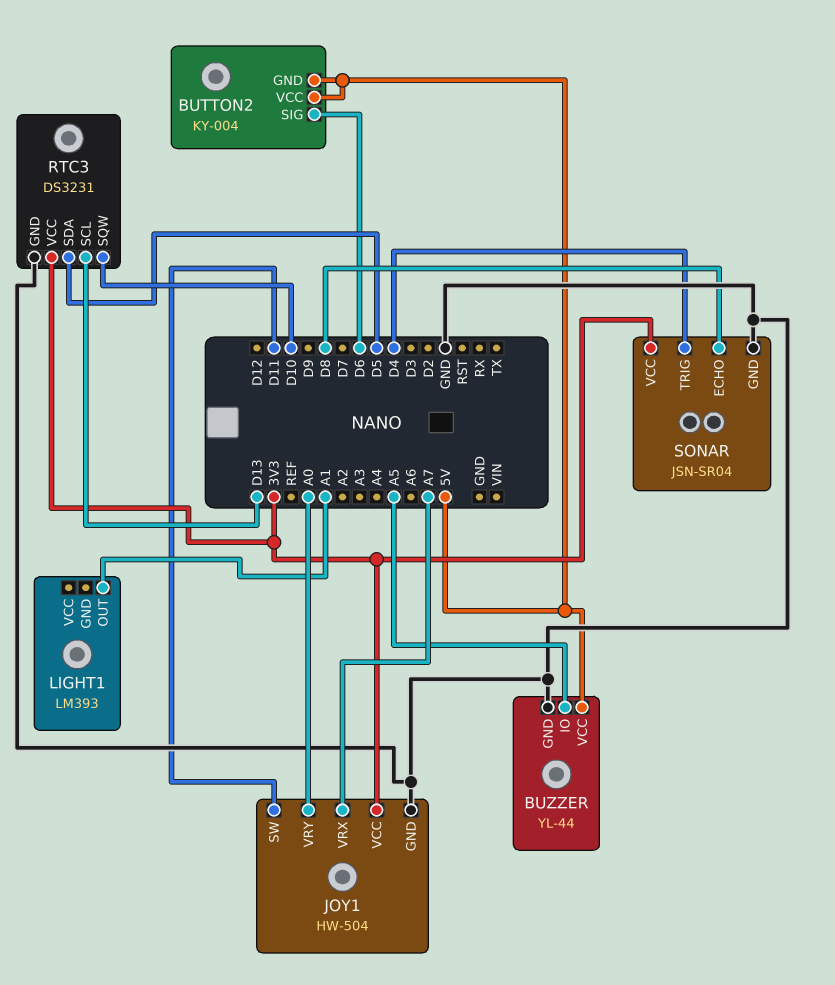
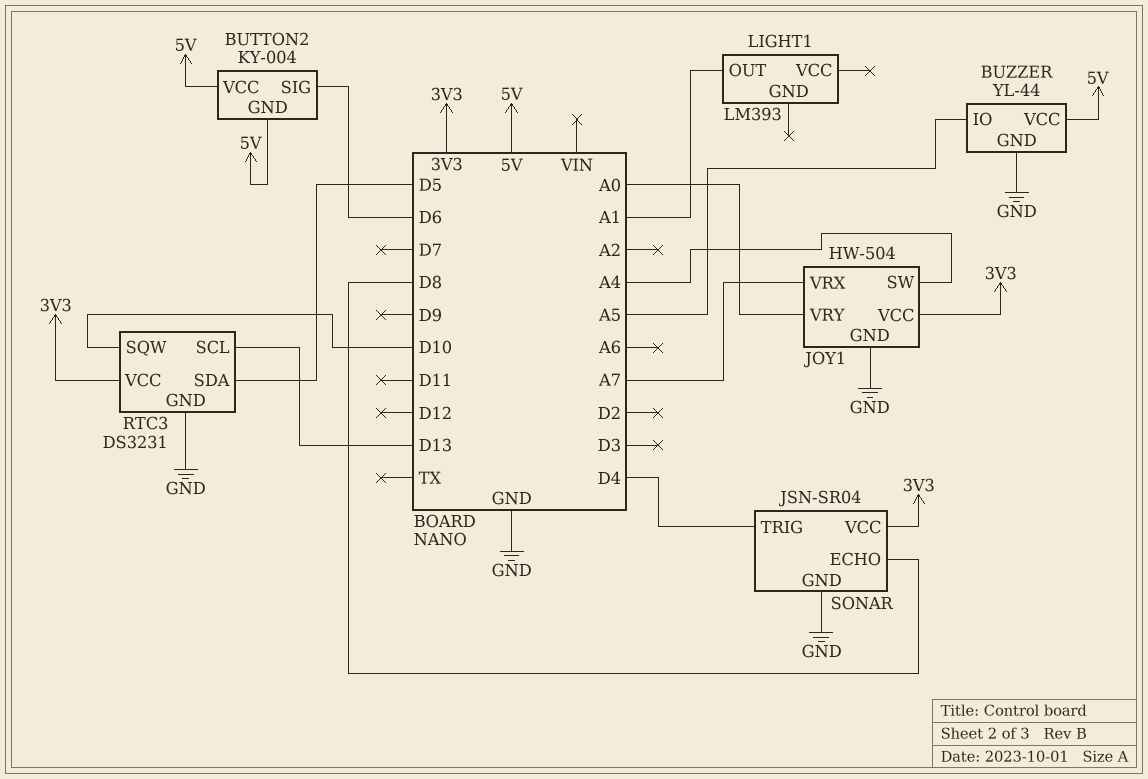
JOY1 pin SW: D11 -> A4

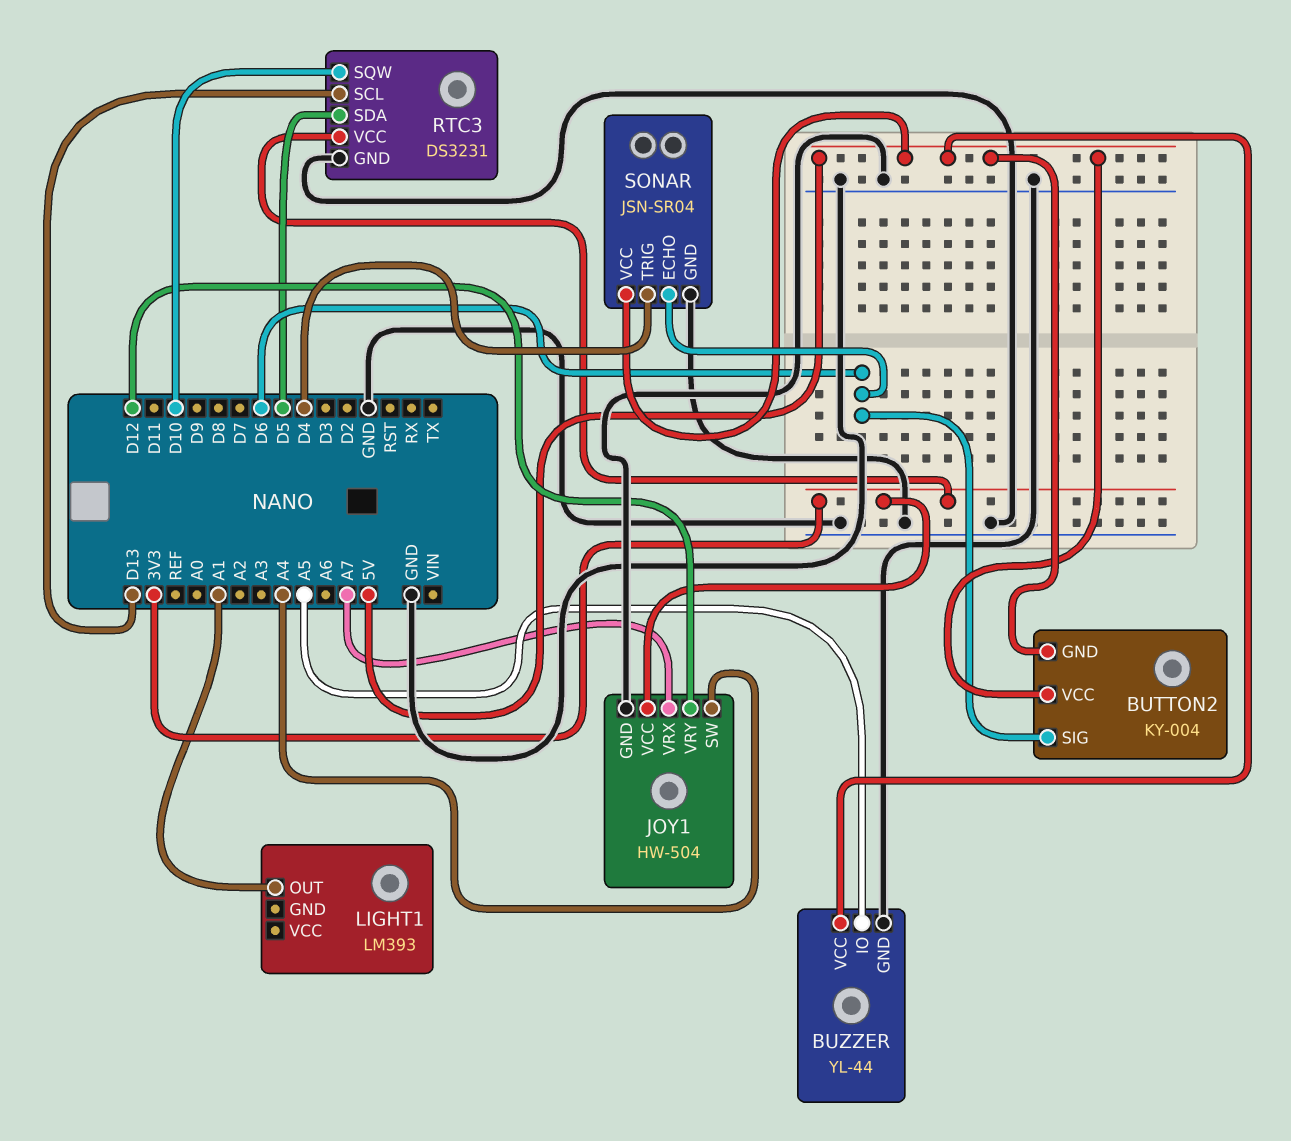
JOY1 pin VRY: A0 -> D12
SONAR pin ECHO: D8 -> D6
SONAR pin VCC: 3V3 -> 5V

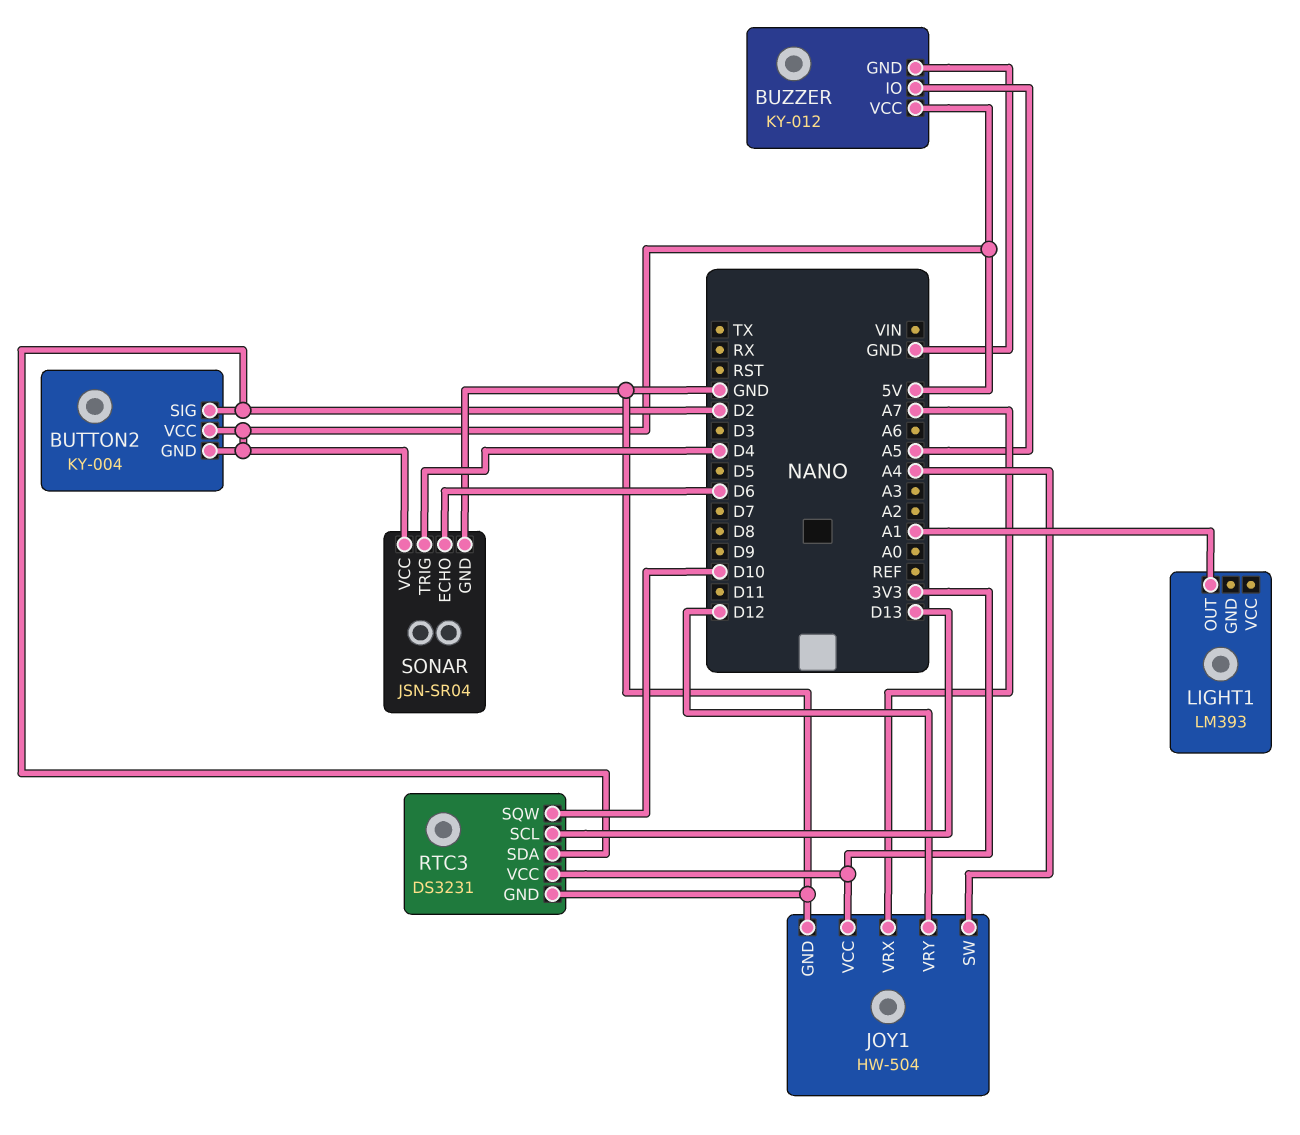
BUTTON2 pin SIG: D6 -> D2
BUZZER: YL-44 -> KY-012
RTC3 pin SDA: D5 -> D2

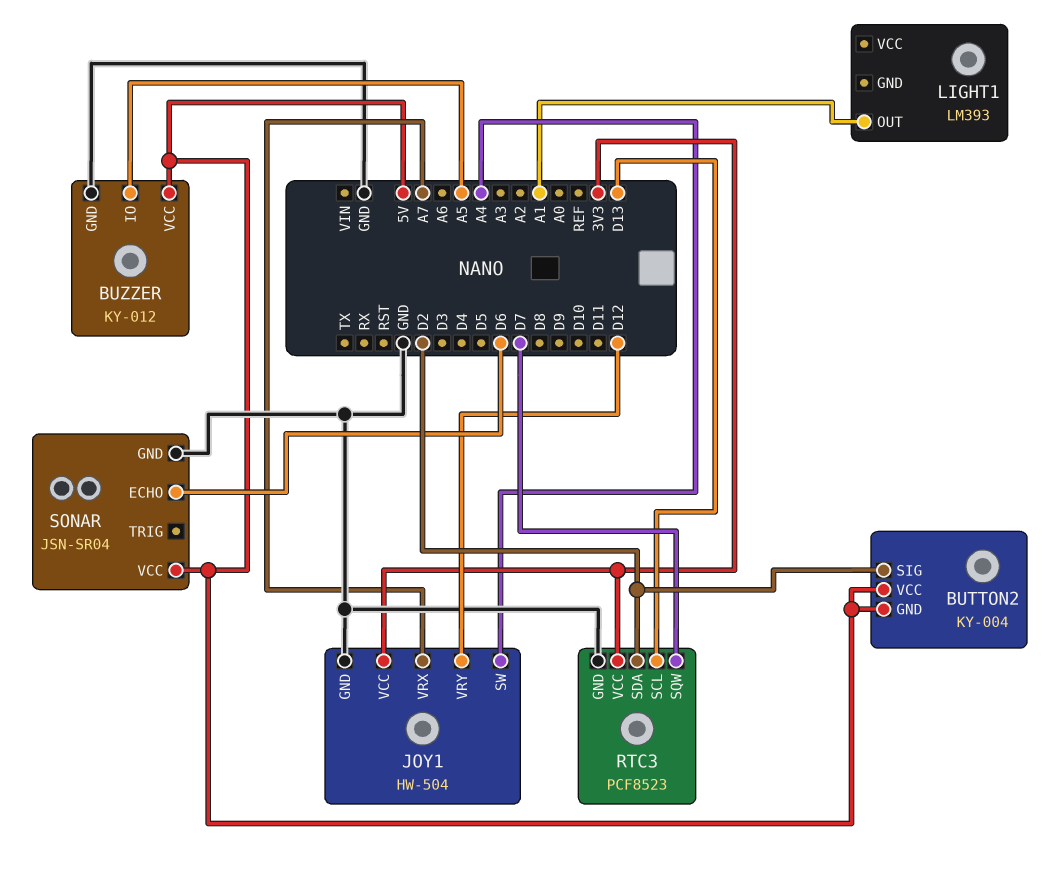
RTC3: DS3231 -> PCF8523
RTC3 pin SQW: D10 -> D7
SONAR pin TRIG: D4 -> none

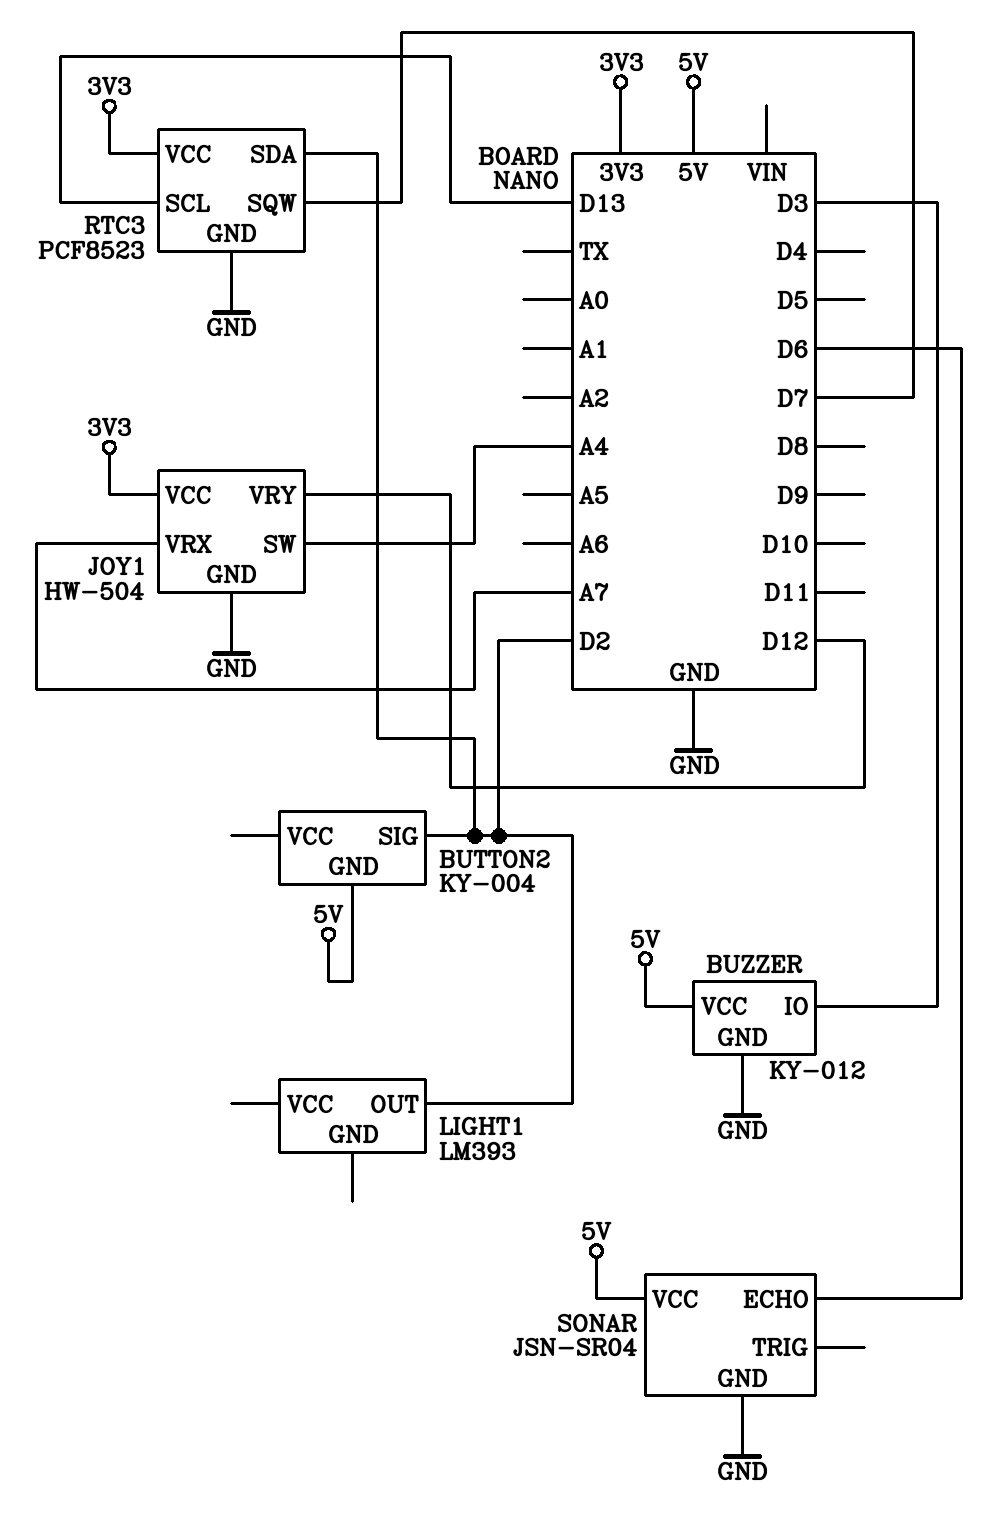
BUTTON2 pin VCC: 5V -> none
BUZZER pin IO: A5 -> D3
LIGHT1 pin OUT: A1 -> D2

